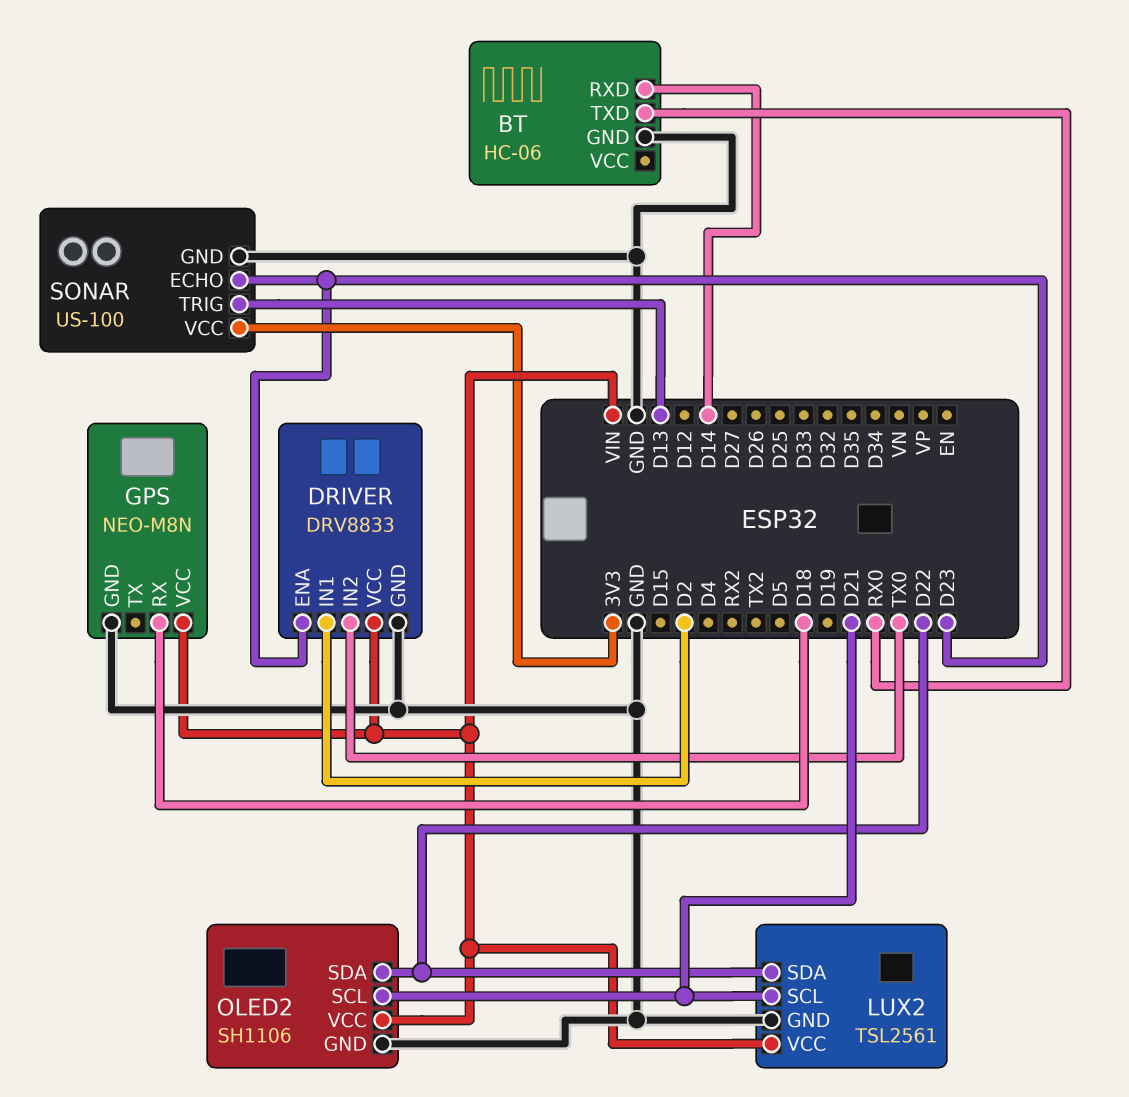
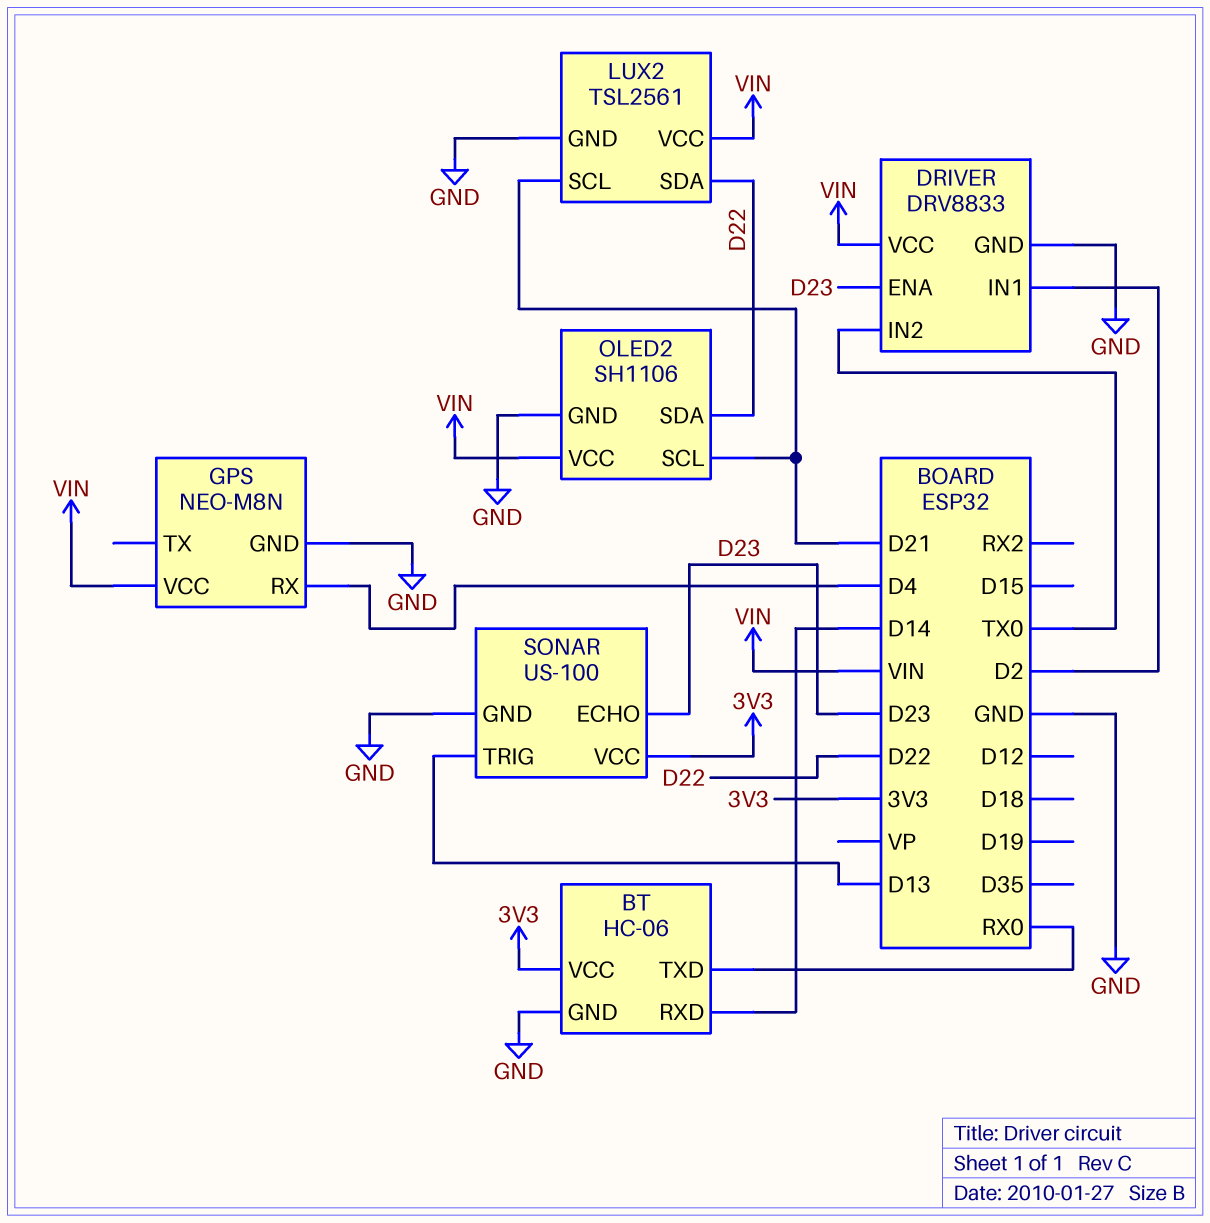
BT pin VCC: none -> 3V3
GPS pin RX: D18 -> D4

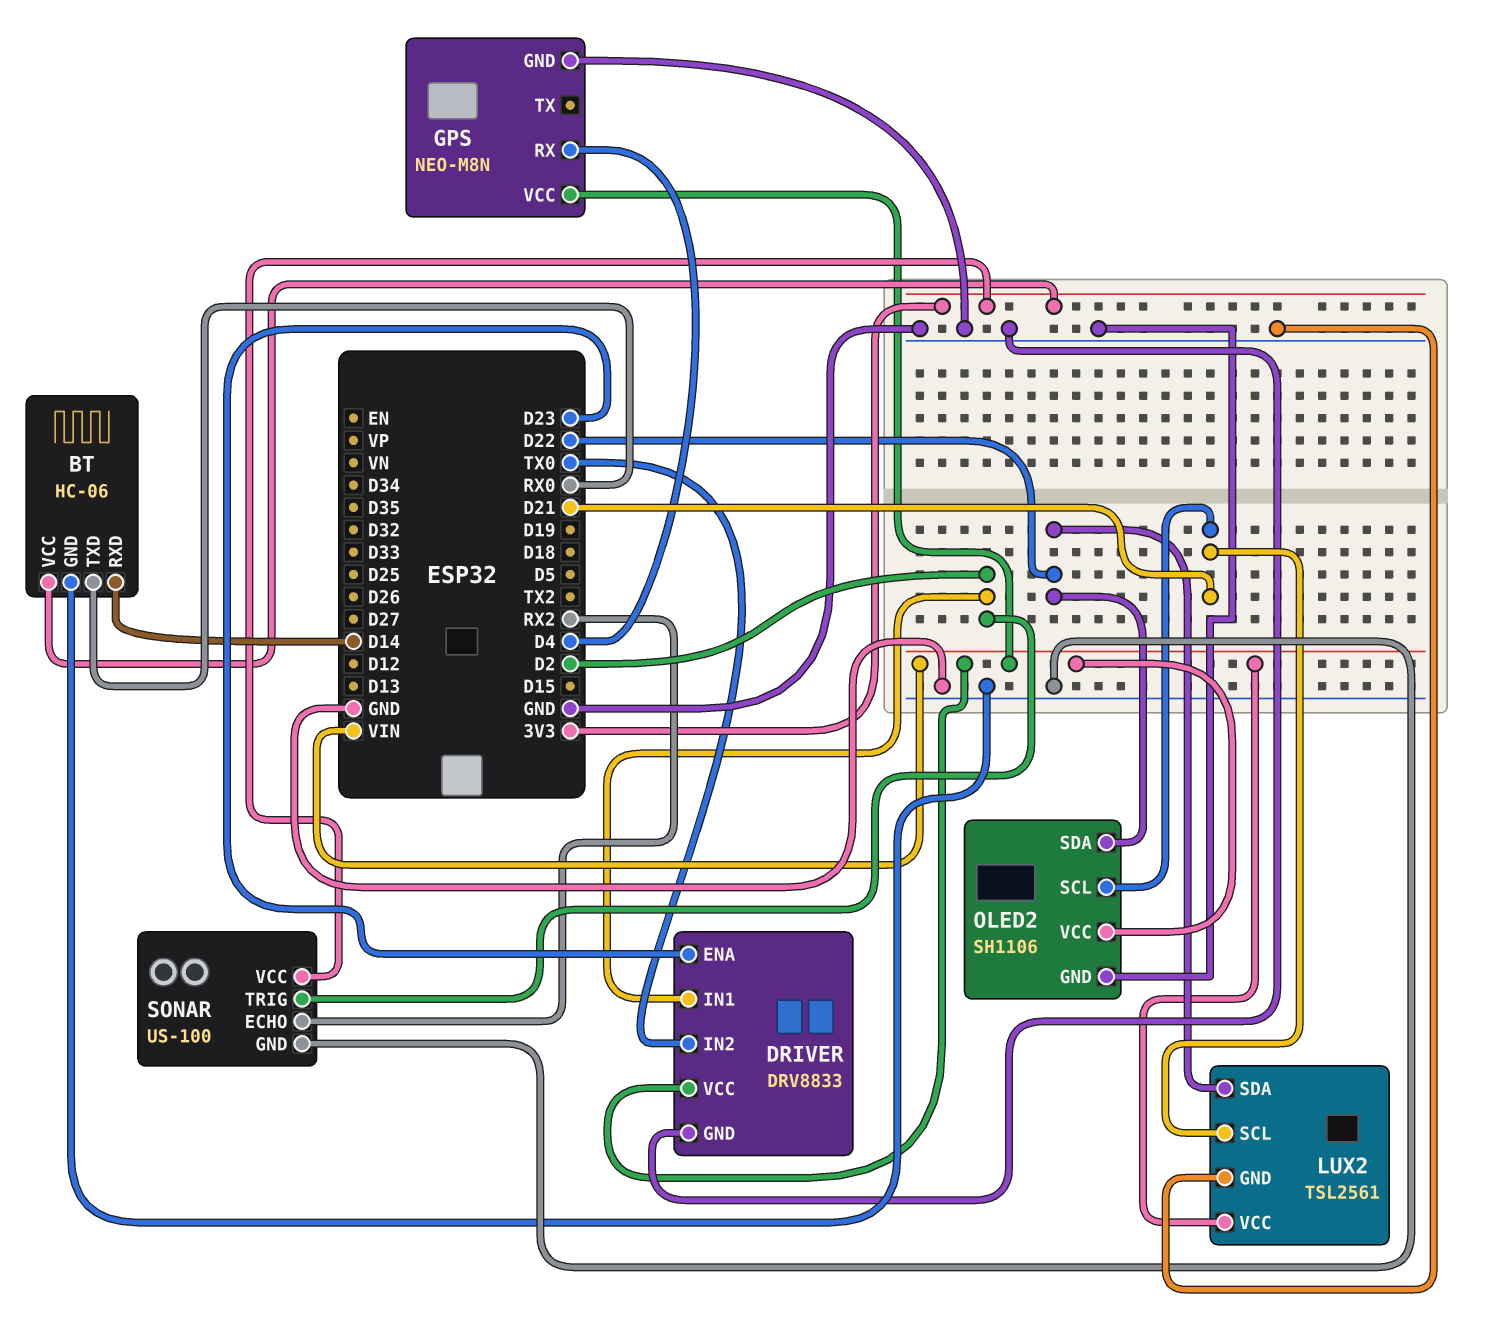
SONAR pin ECHO: D23 -> RX2
SONAR pin TRIG: D13 -> D2

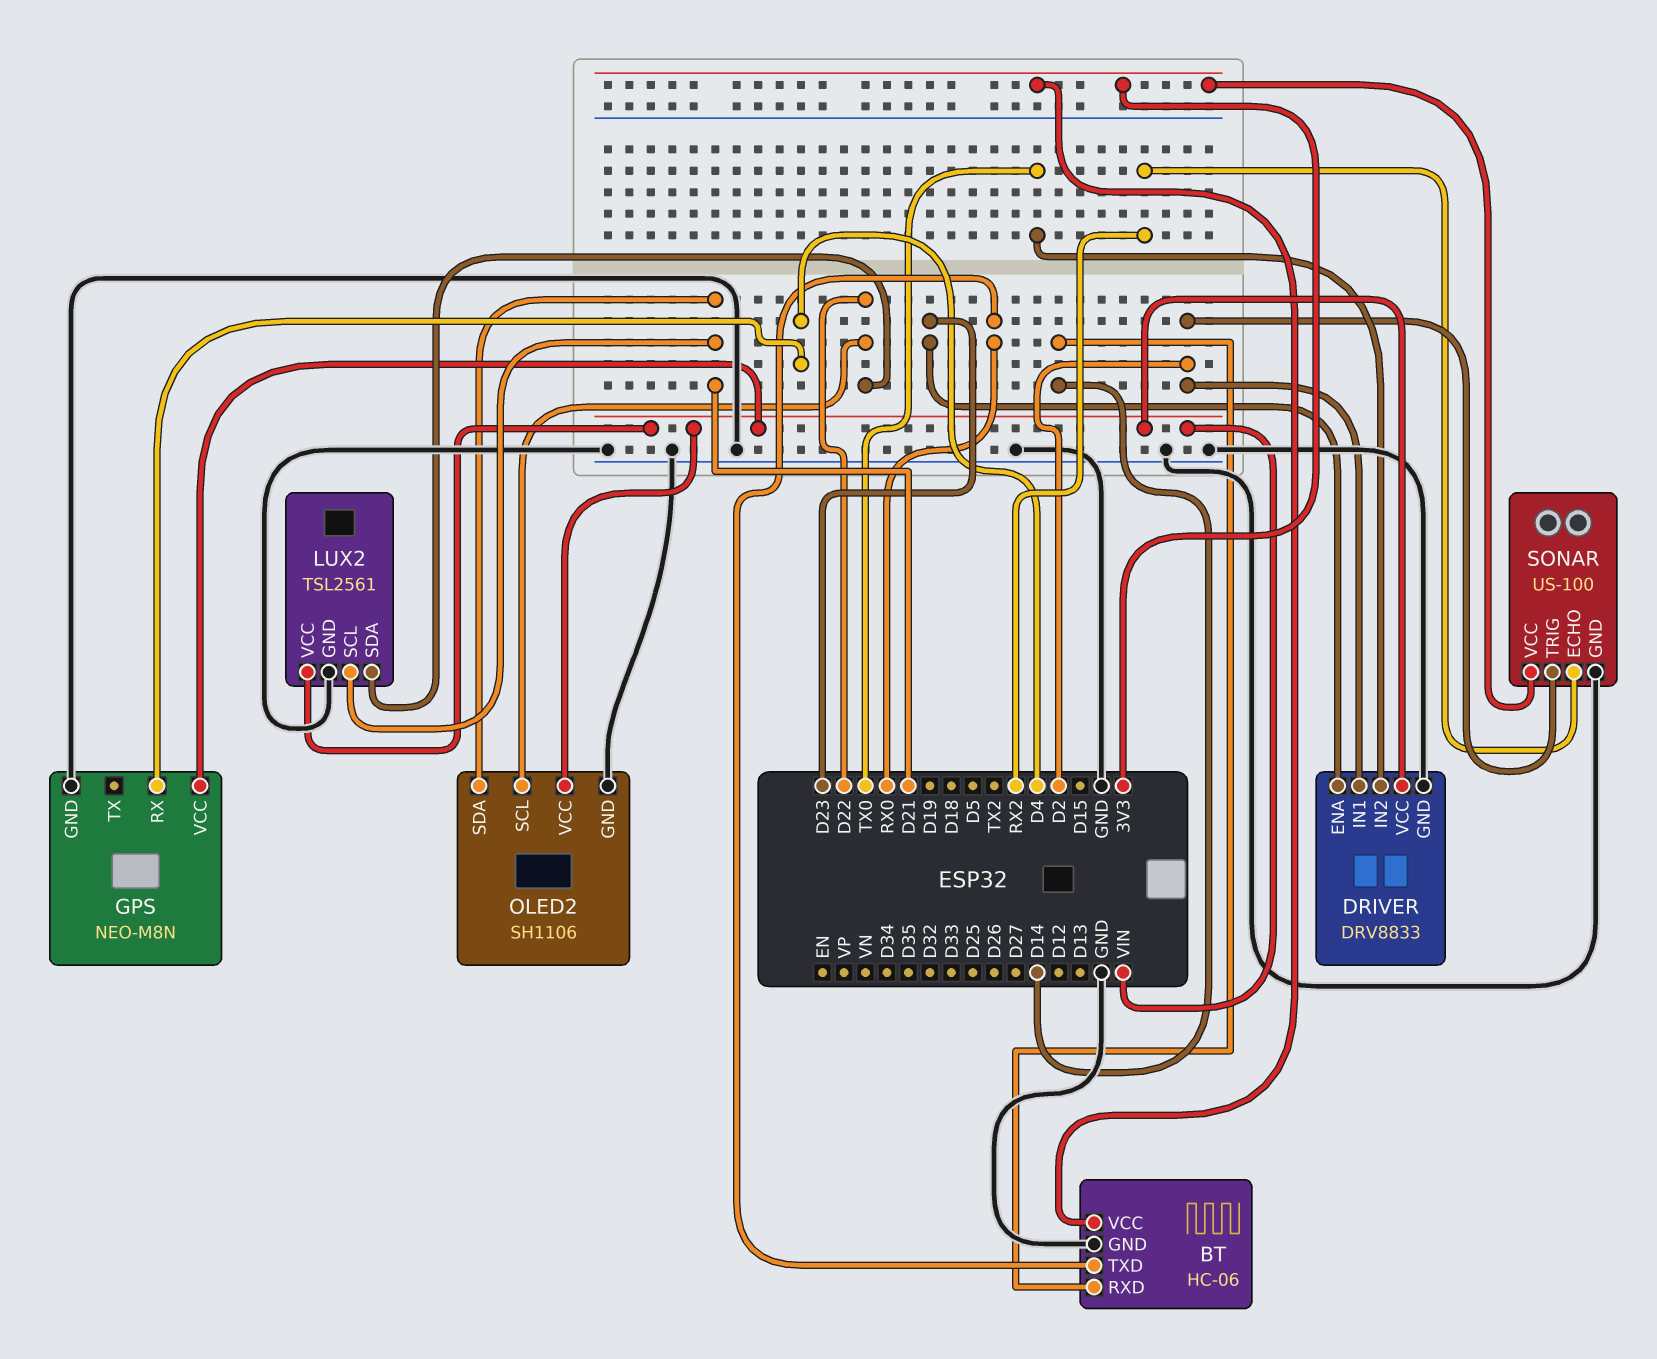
OLED2 pin SCL: D21 -> D22
OLED2 pin SDA: D22 -> D21

